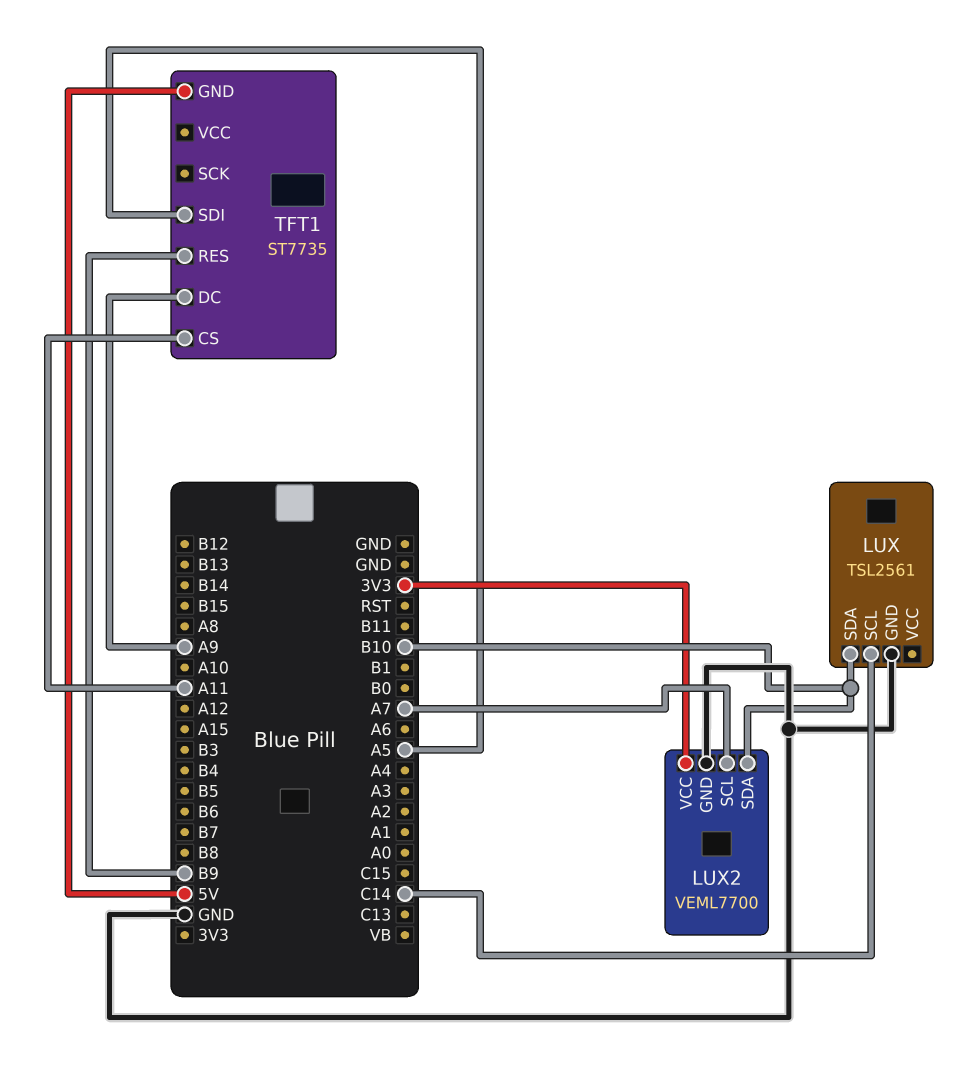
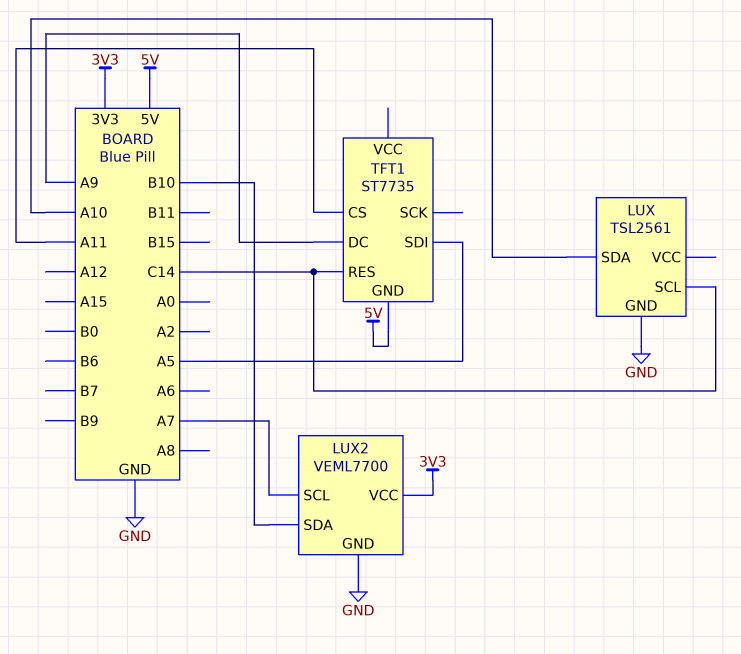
LUX pin SDA: B10 -> A10
TFT1 pin RES: B9 -> C14

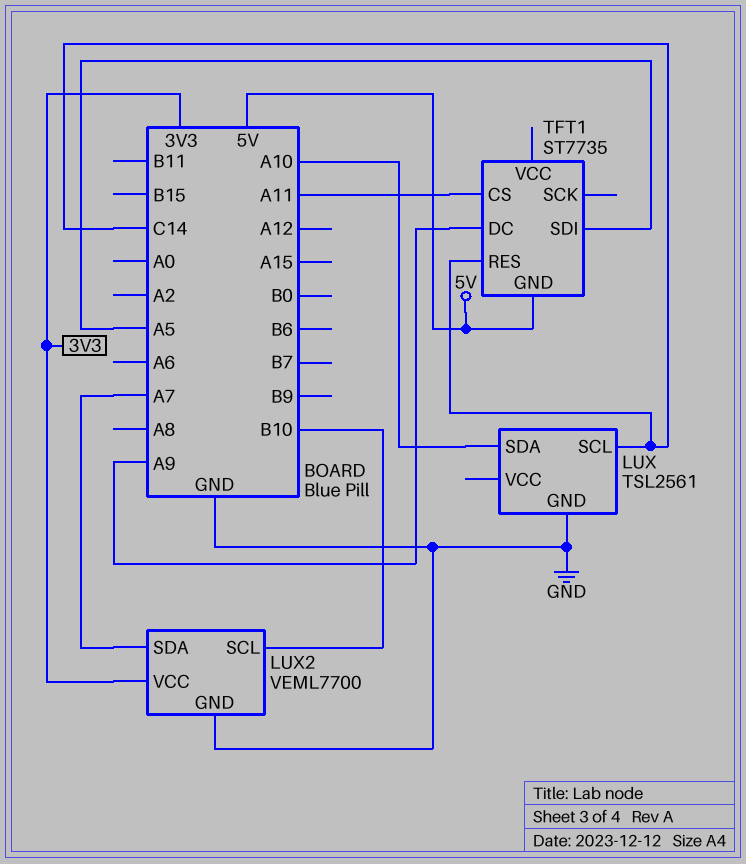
LUX2 pin SCL: A7 -> B10
LUX2 pin SDA: B10 -> A7

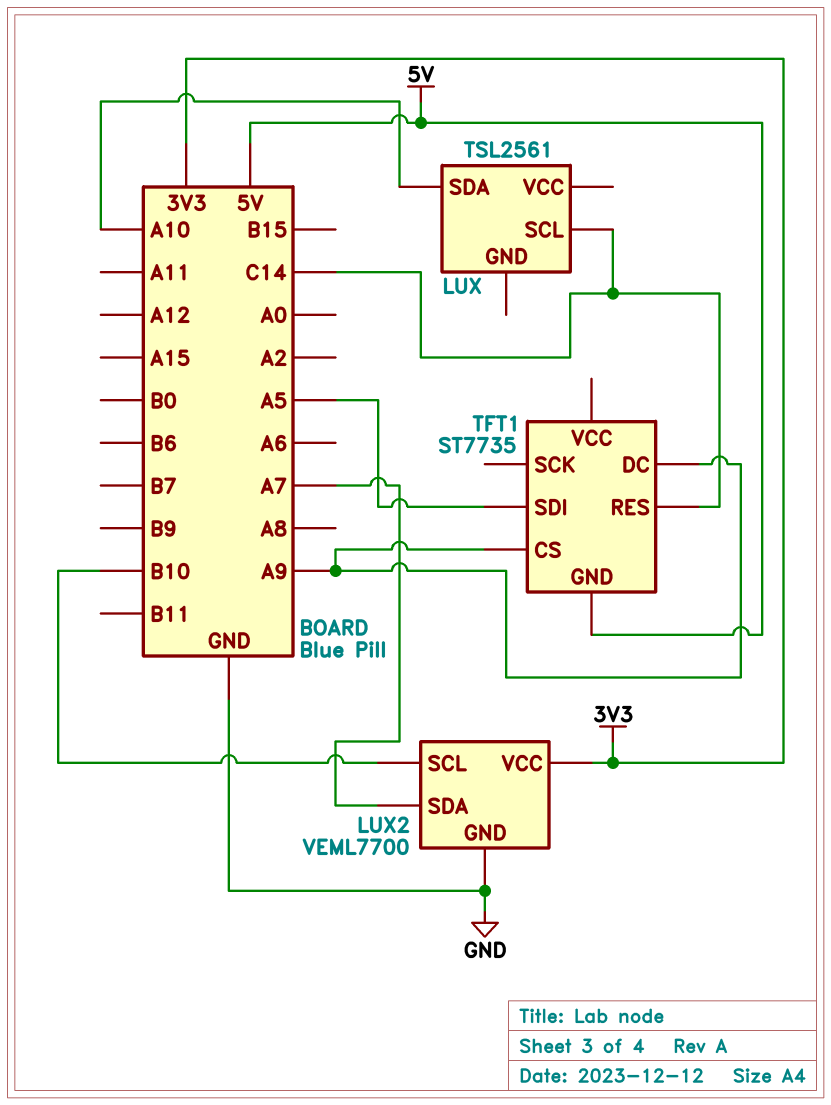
LUX pin GND: GND -> none
TFT1 pin CS: A11 -> A9

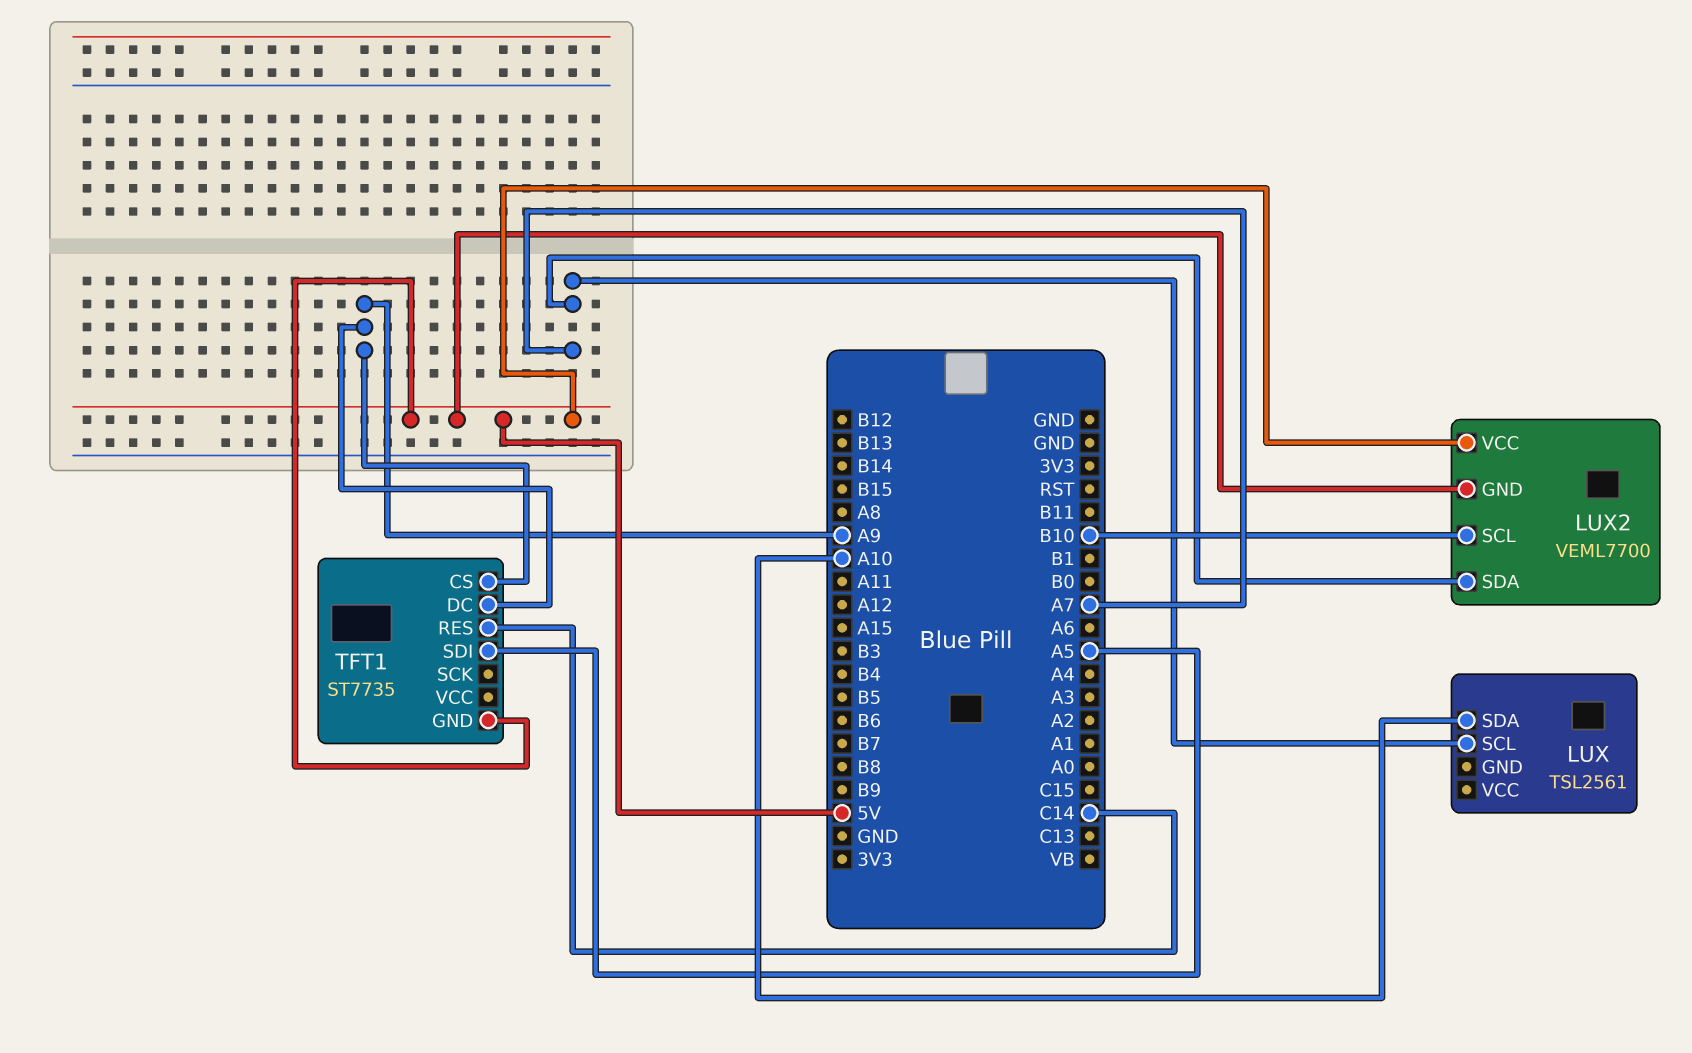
LUX pin SCL: C14 -> A7
LUX2 pin GND: GND -> 5V
LUX2 pin VCC: 3V3 -> 5V

